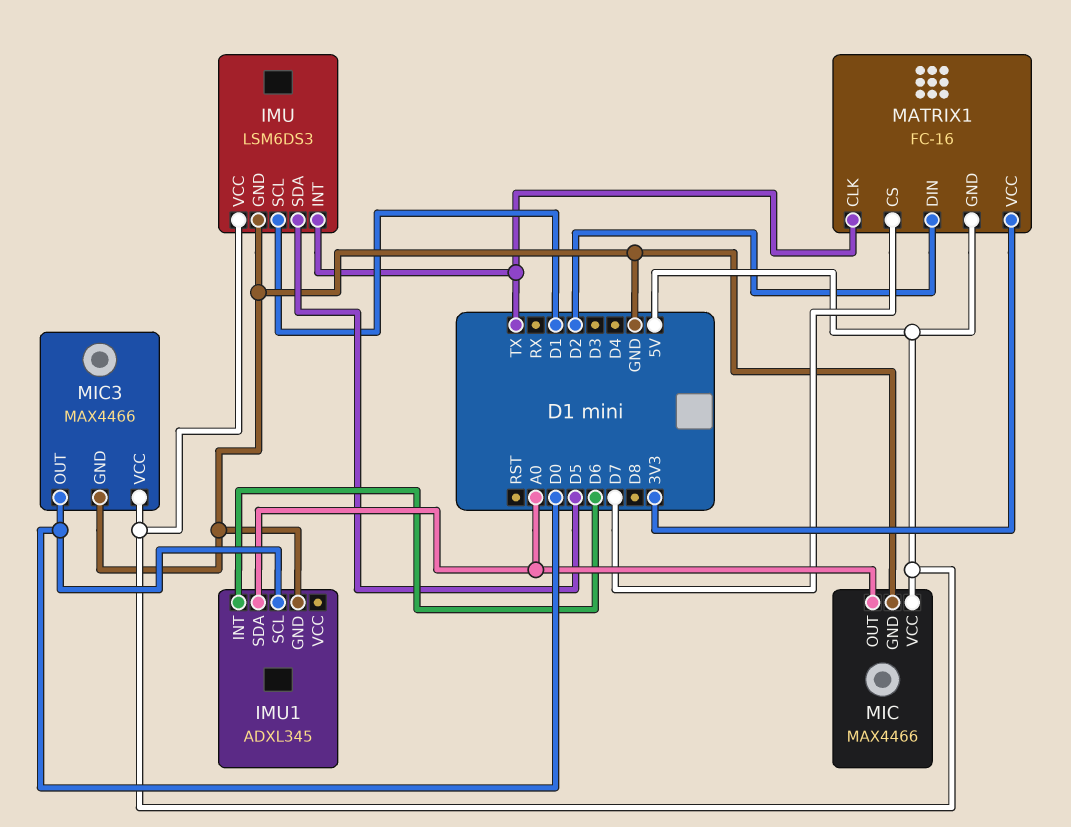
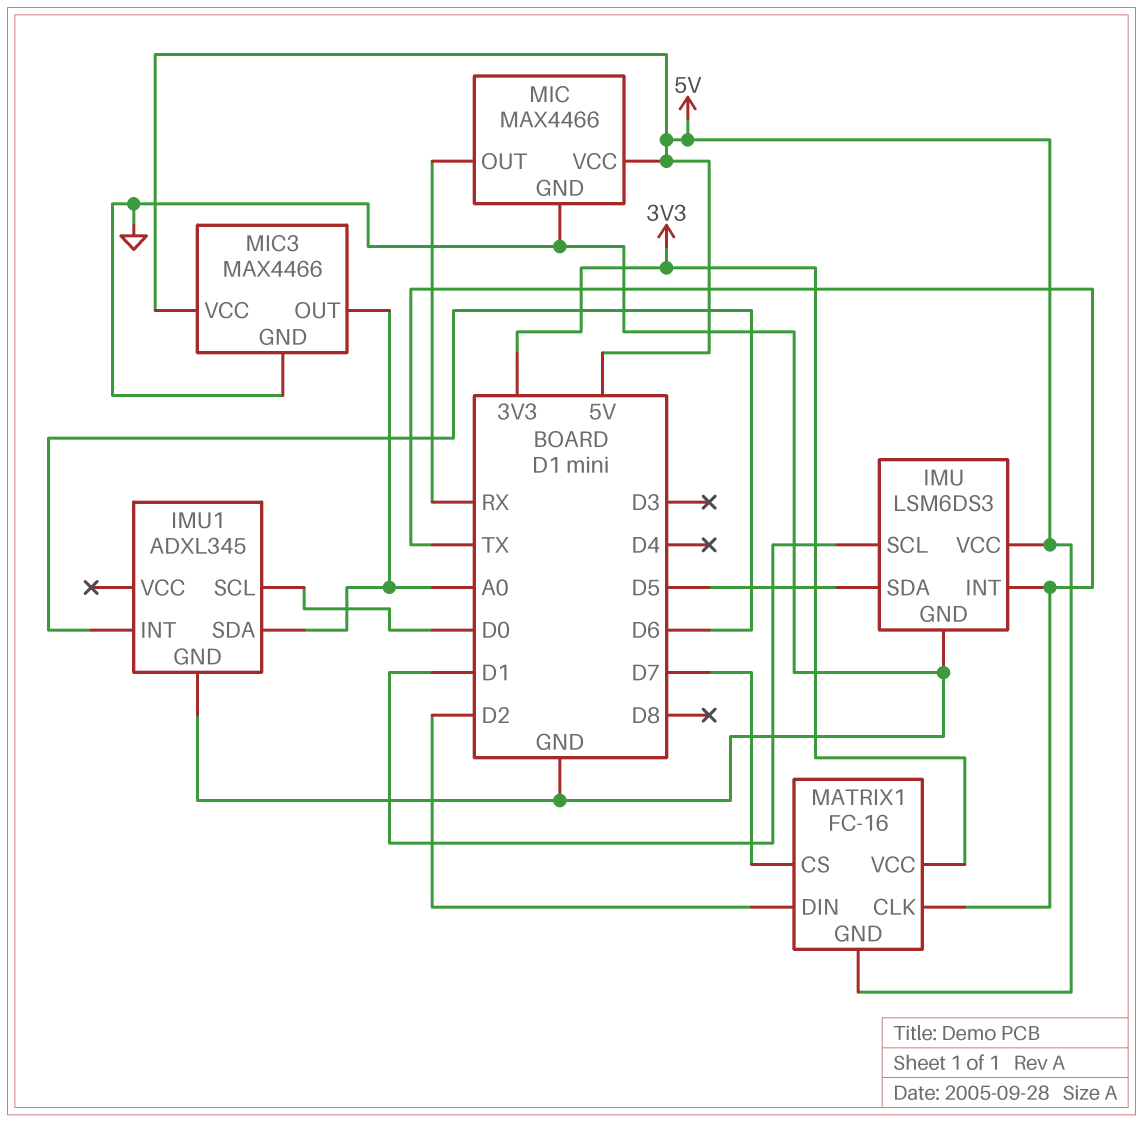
MIC pin OUT: A0 -> RX
MIC3 pin OUT: D0 -> A0

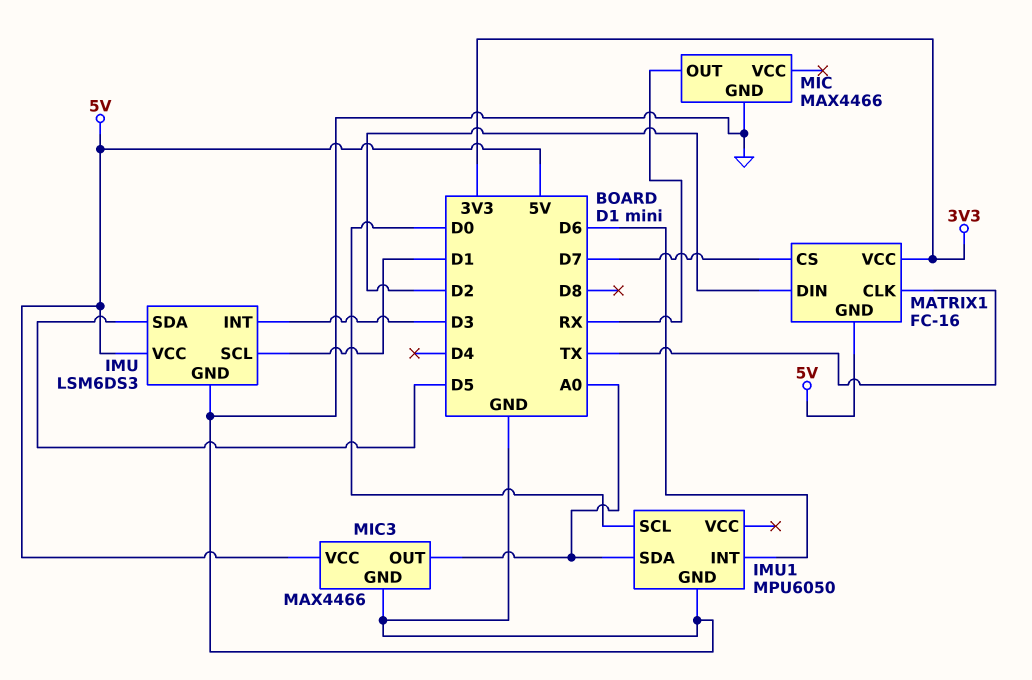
IMU pin INT: TX -> D3
IMU1: ADXL345 -> MPU6050
MIC pin VCC: 5V -> none

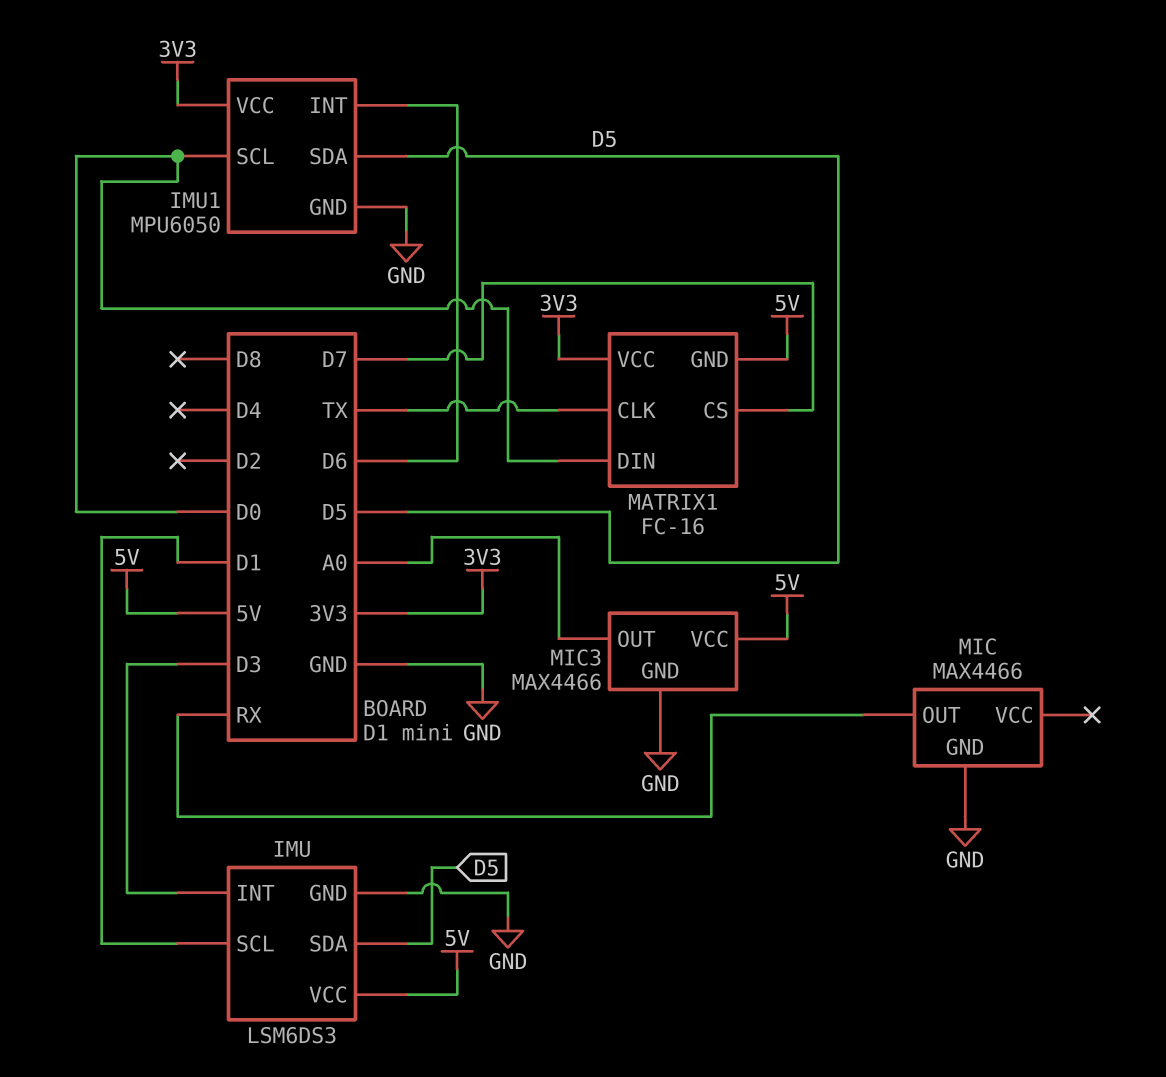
IMU1 pin SDA: A0 -> D5
IMU1 pin VCC: none -> 3V3
MATRIX1 pin DIN: D2 -> D0

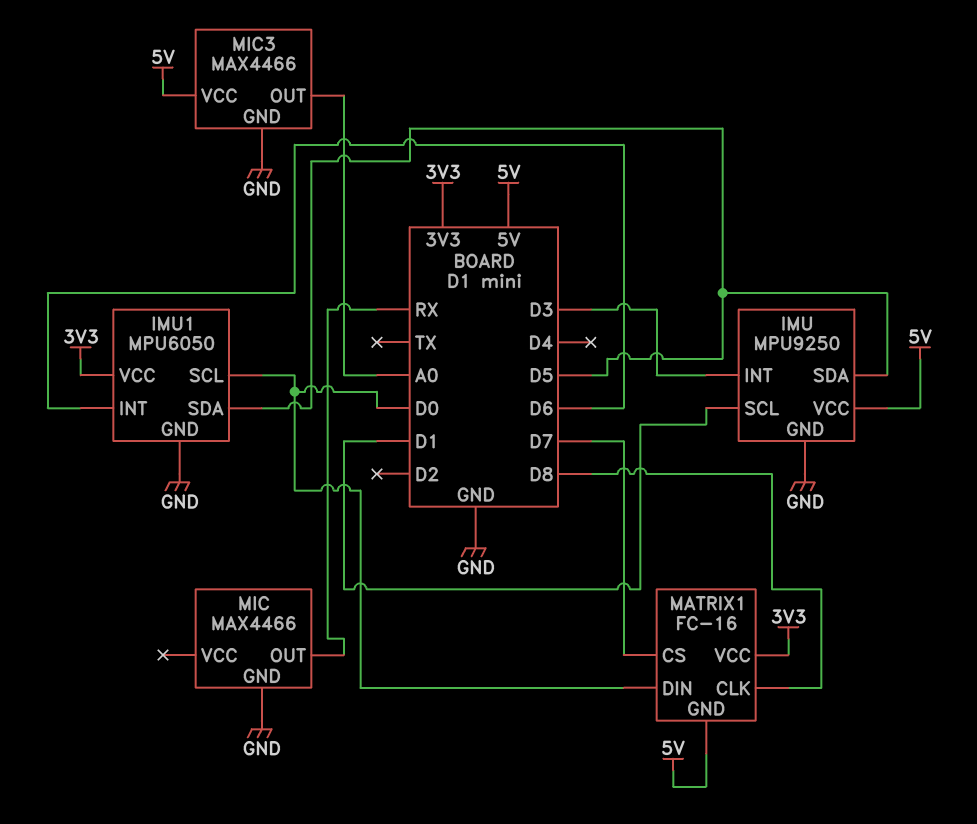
IMU: LSM6DS3 -> MPU9250
MATRIX1 pin CLK: TX -> D8

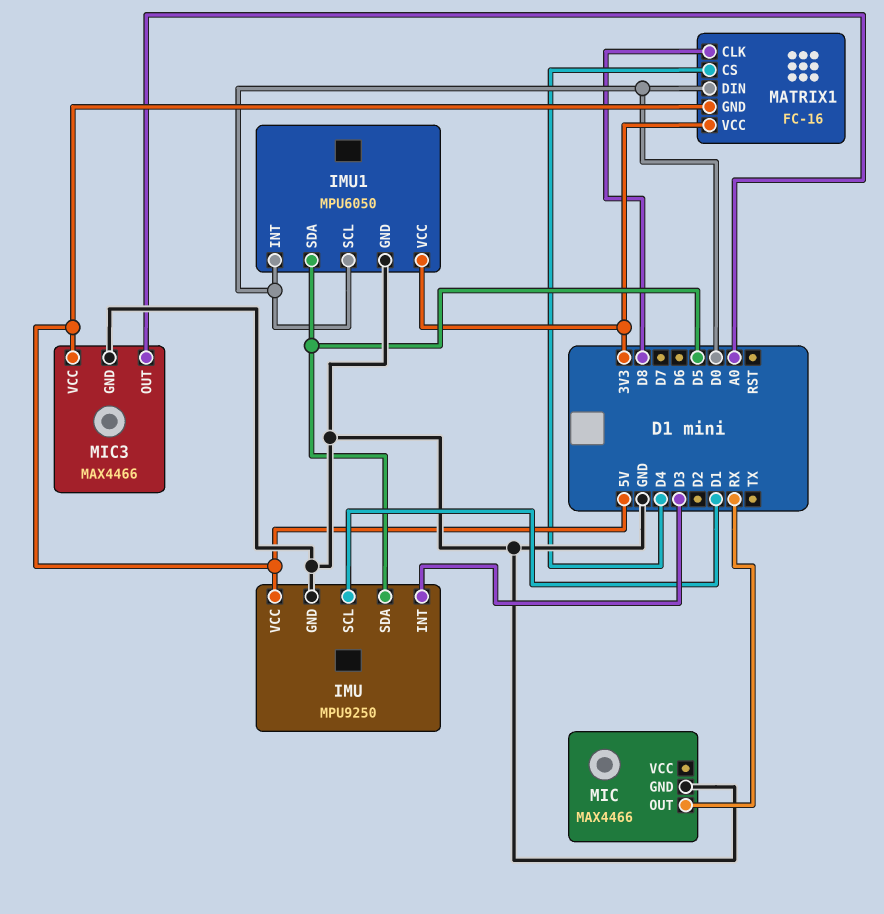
IMU1 pin INT: D6 -> D0
MATRIX1 pin CS: D7 -> D4

